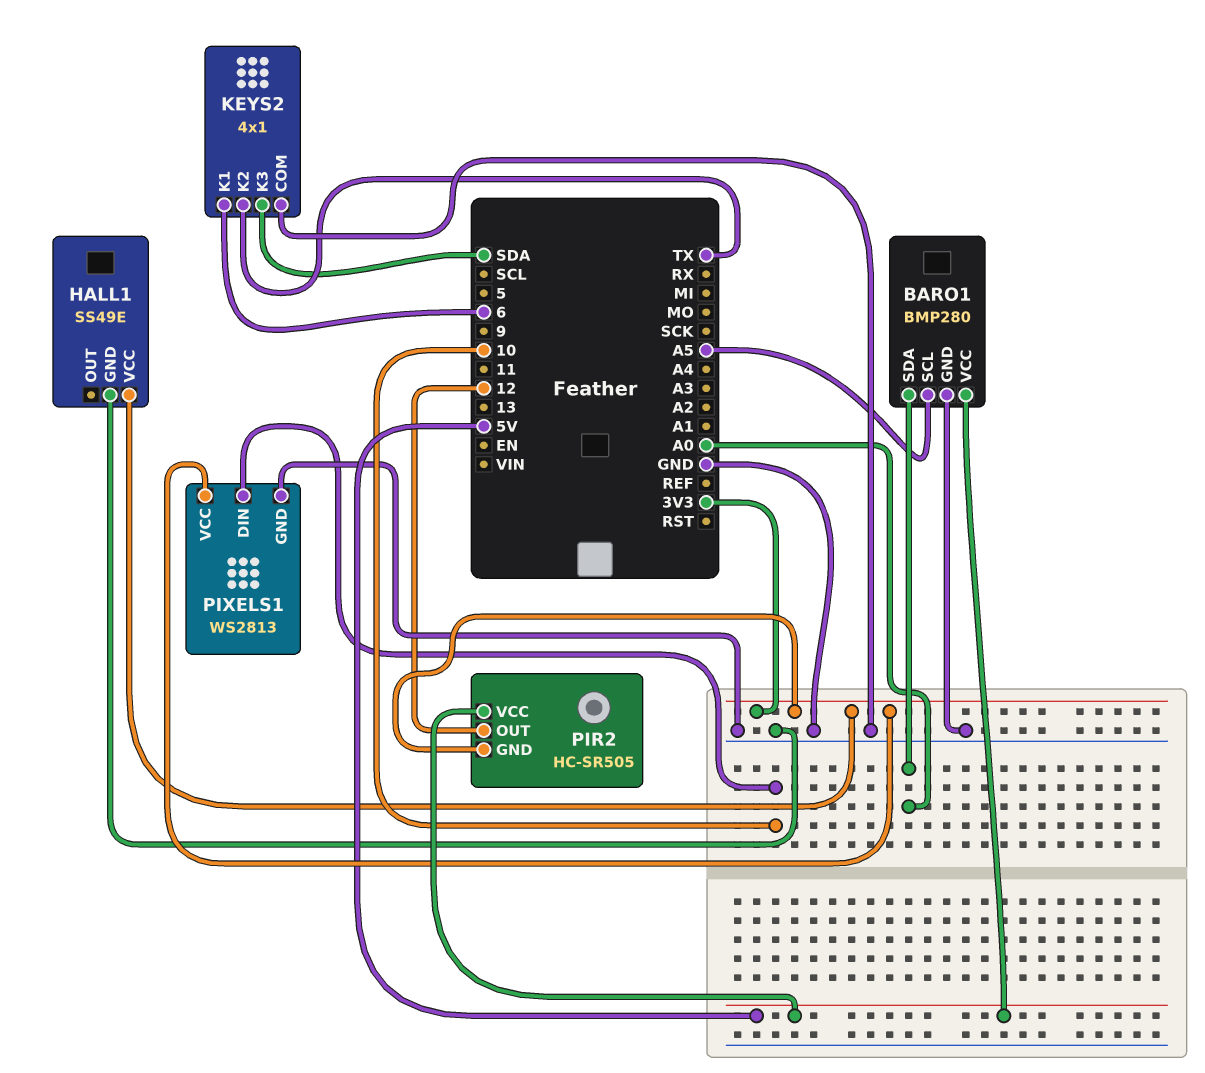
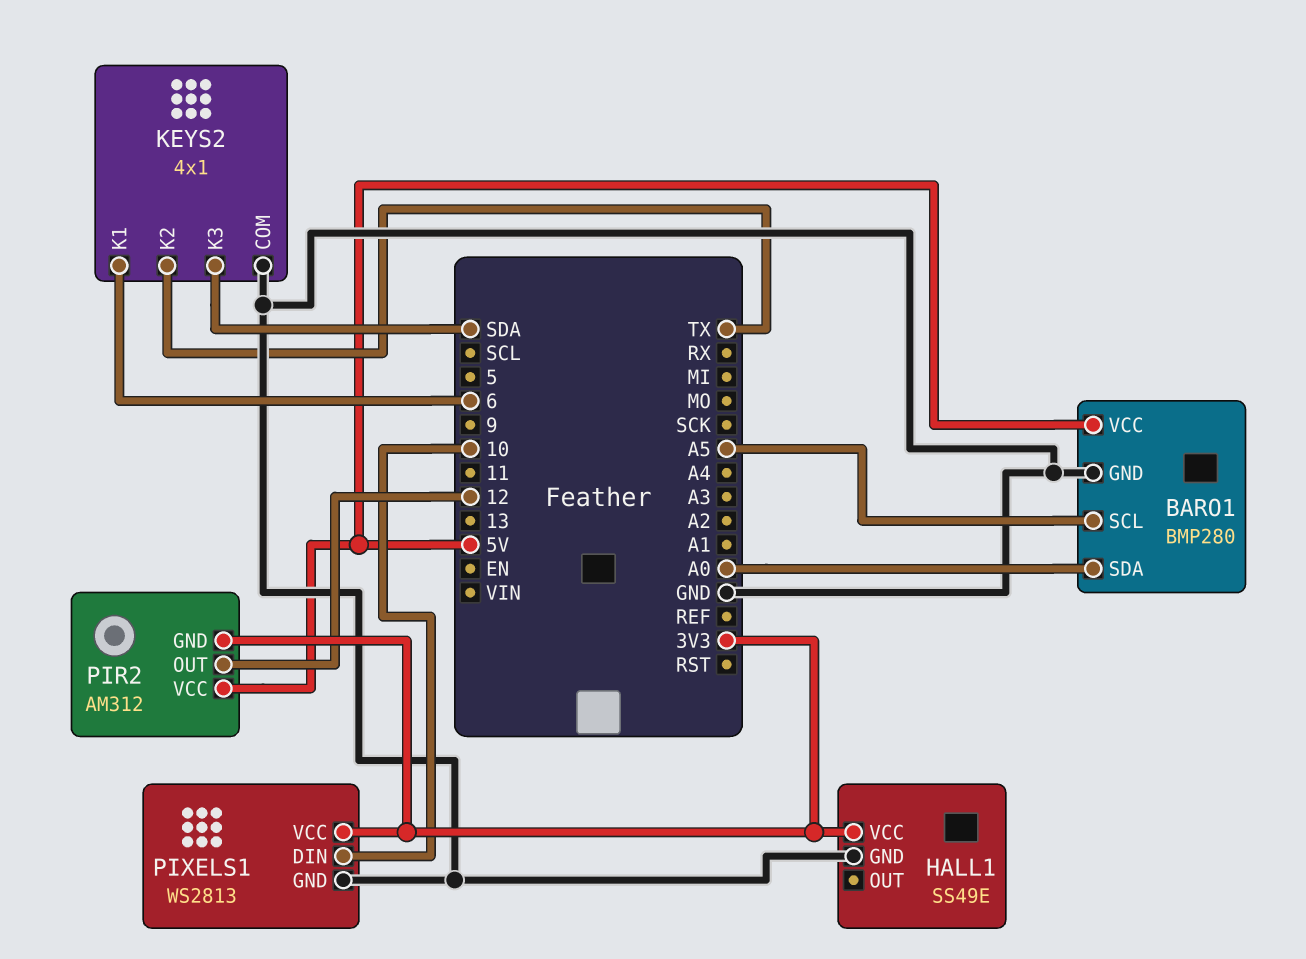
PIR2: HC-SR505 -> AM312

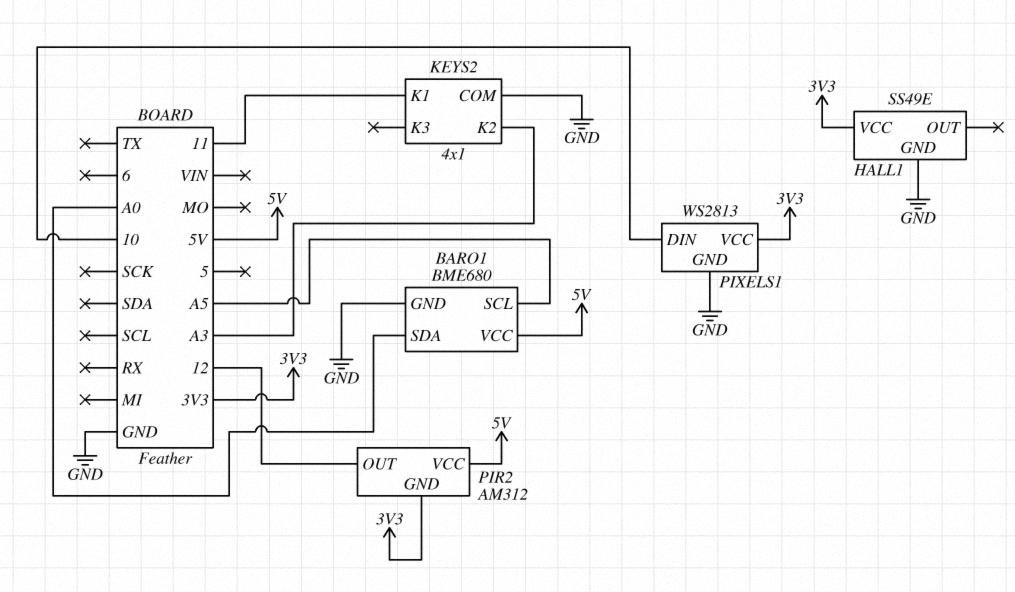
BARO1: BMP280 -> BME680
KEYS2 pin K1: 6 -> 11
KEYS2 pin K2: TX -> A3
KEYS2 pin K3: SDA -> none

